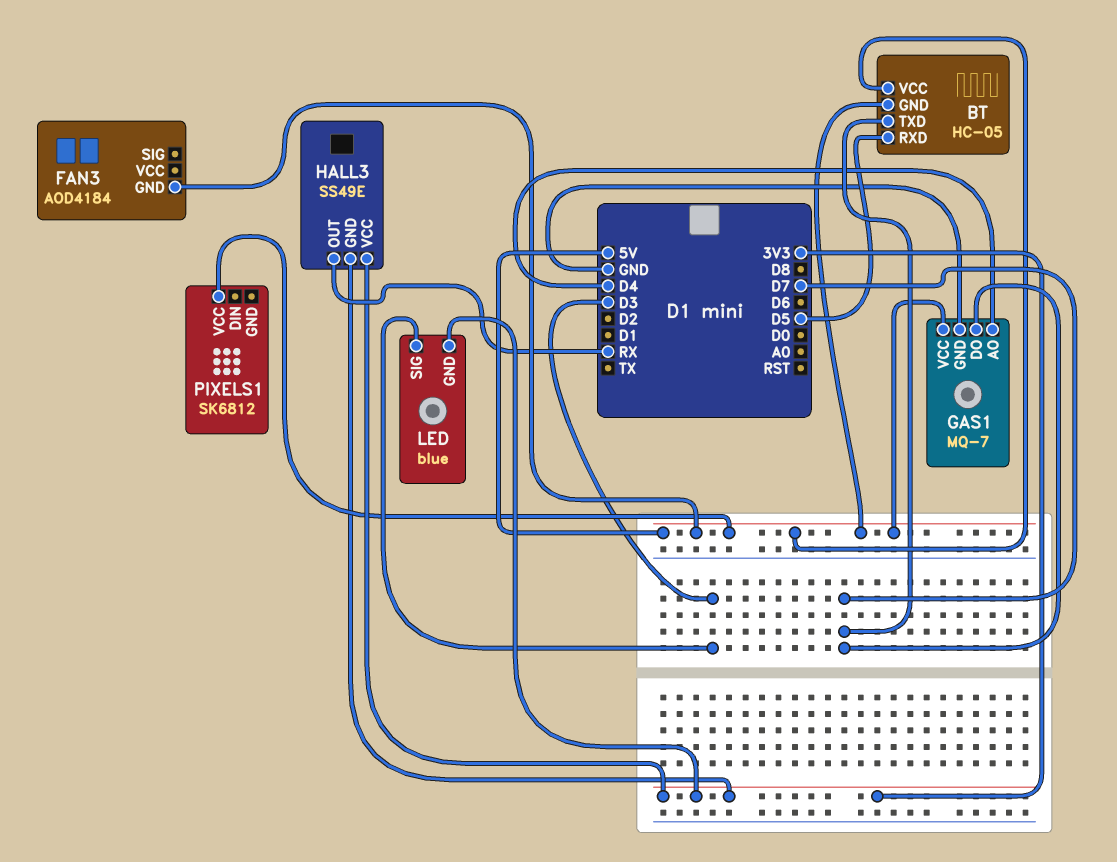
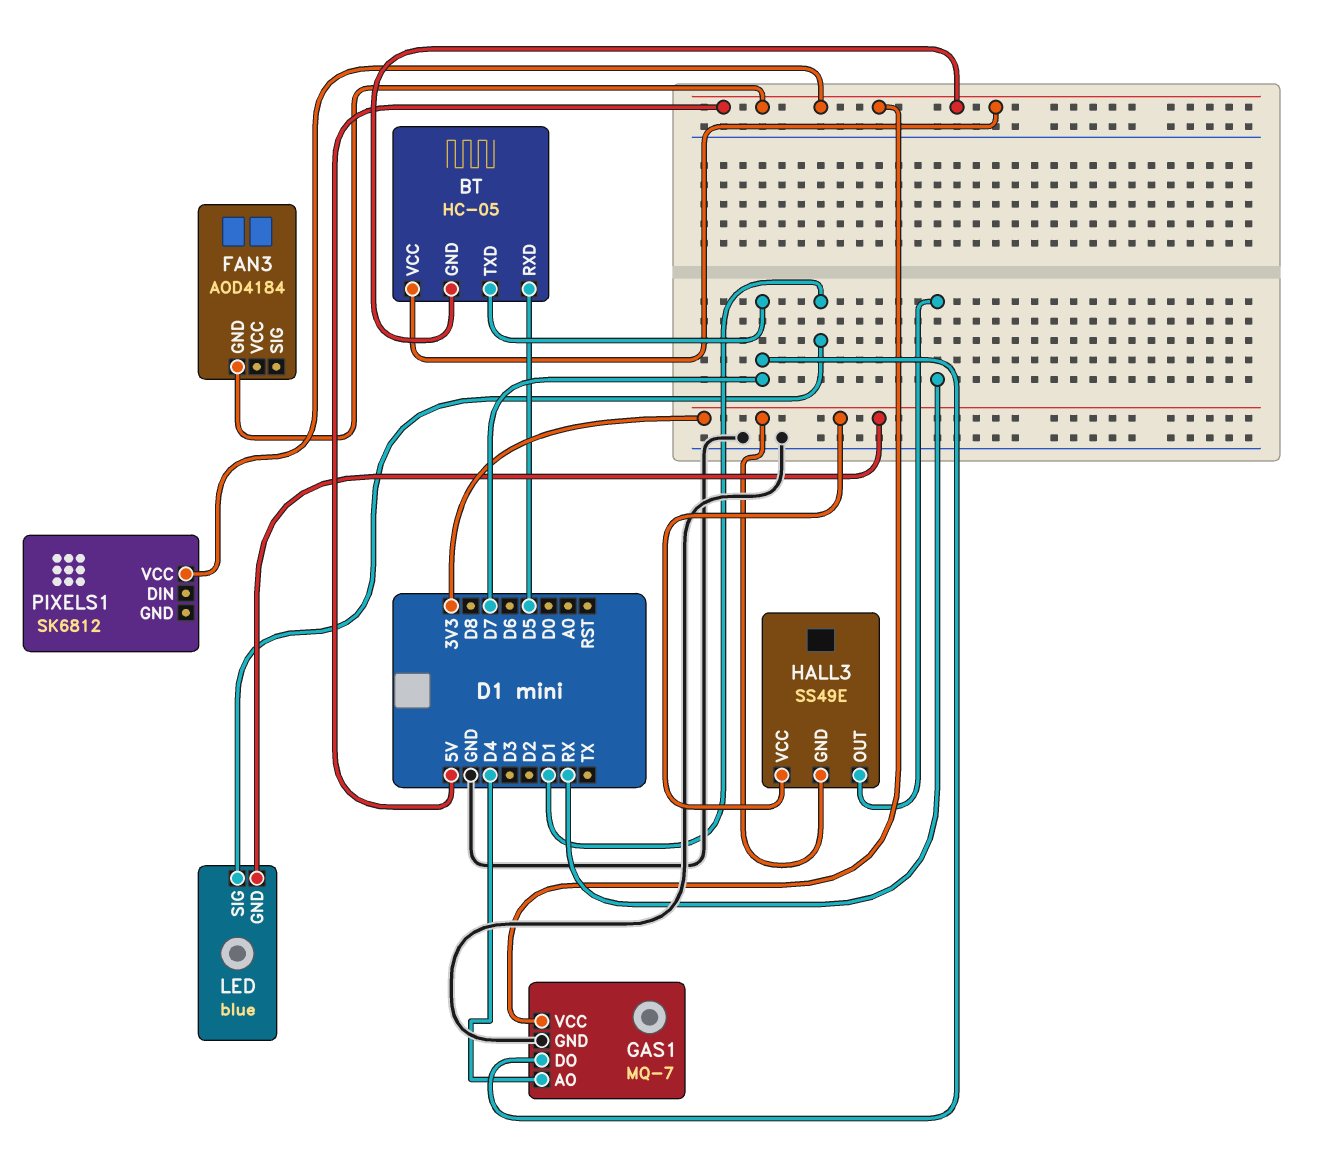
LED pin SIG: D3 -> D1

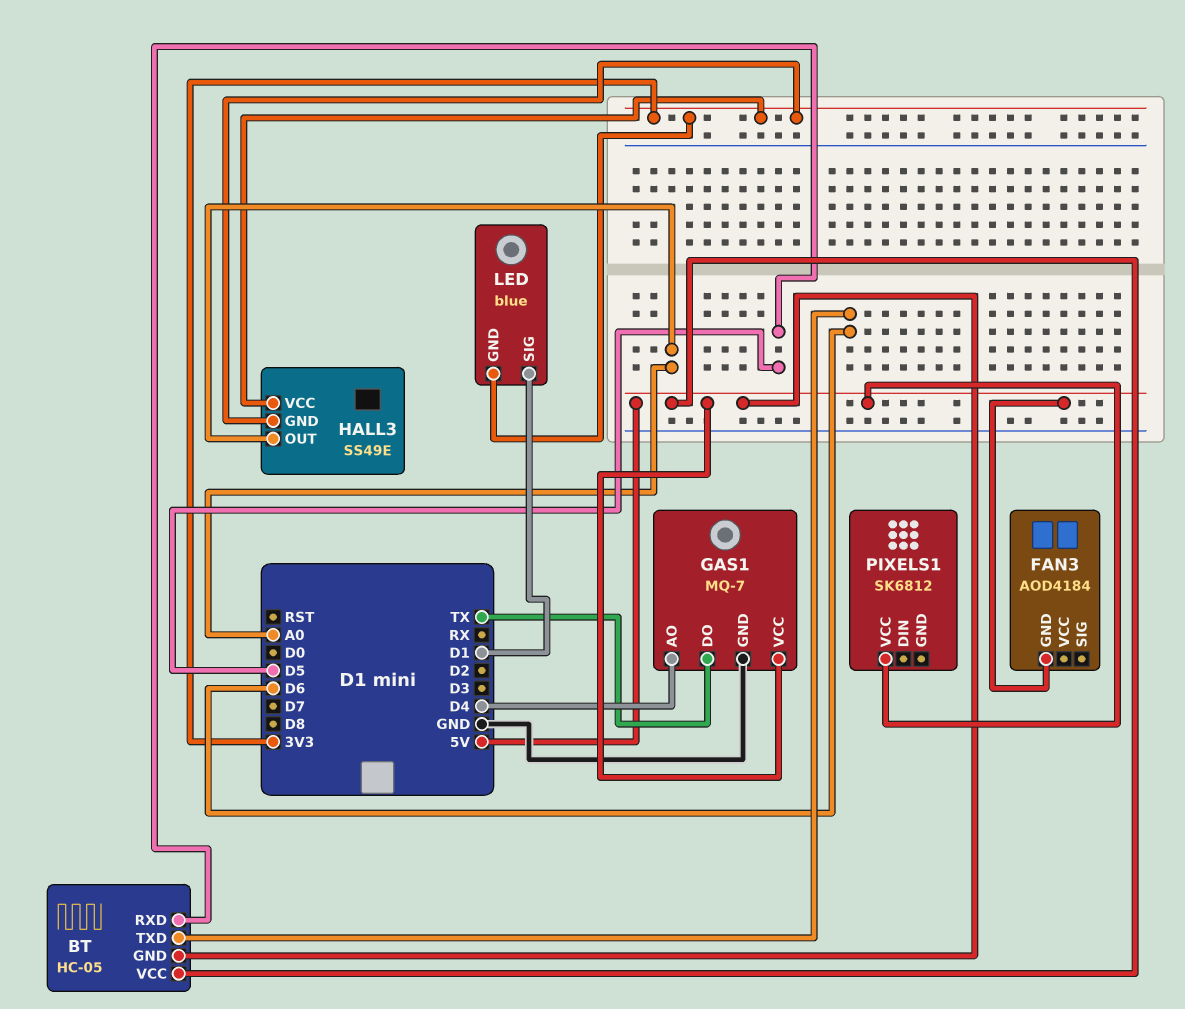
BT pin TXD: D7 -> D6
GAS1 pin DO: D7 -> TX
HALL3 pin OUT: RX -> A0

